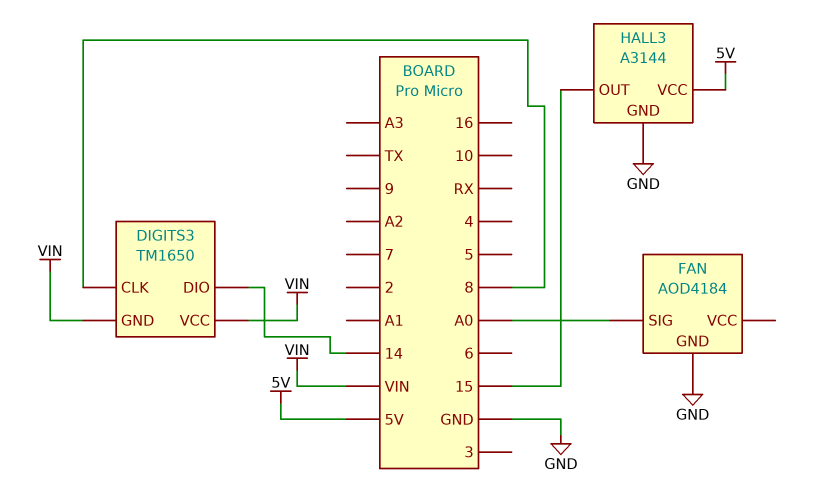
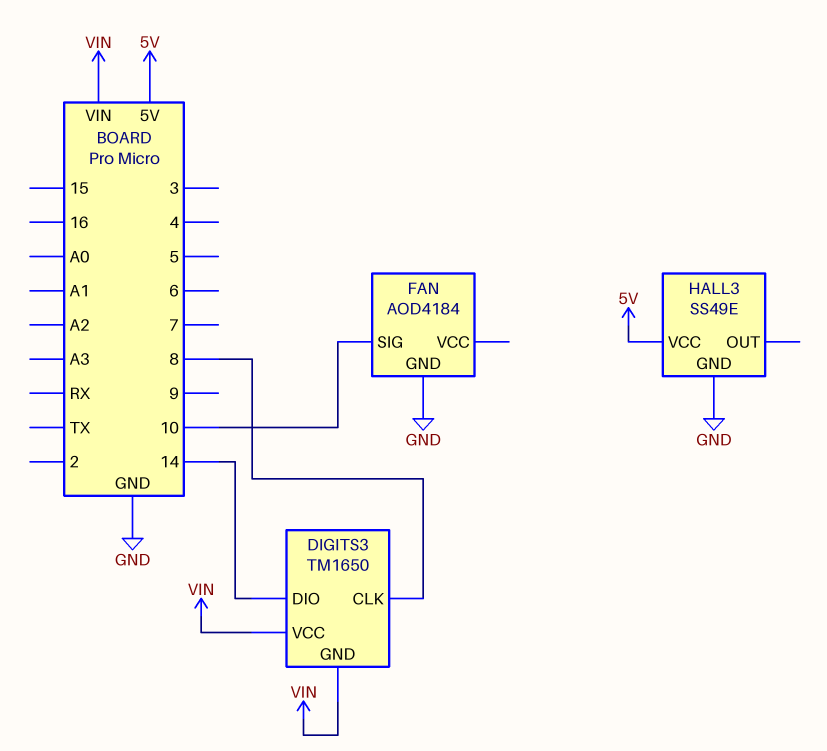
FAN pin SIG: A0 -> 10
HALL3: A3144 -> SS49E
HALL3 pin OUT: 15 -> none

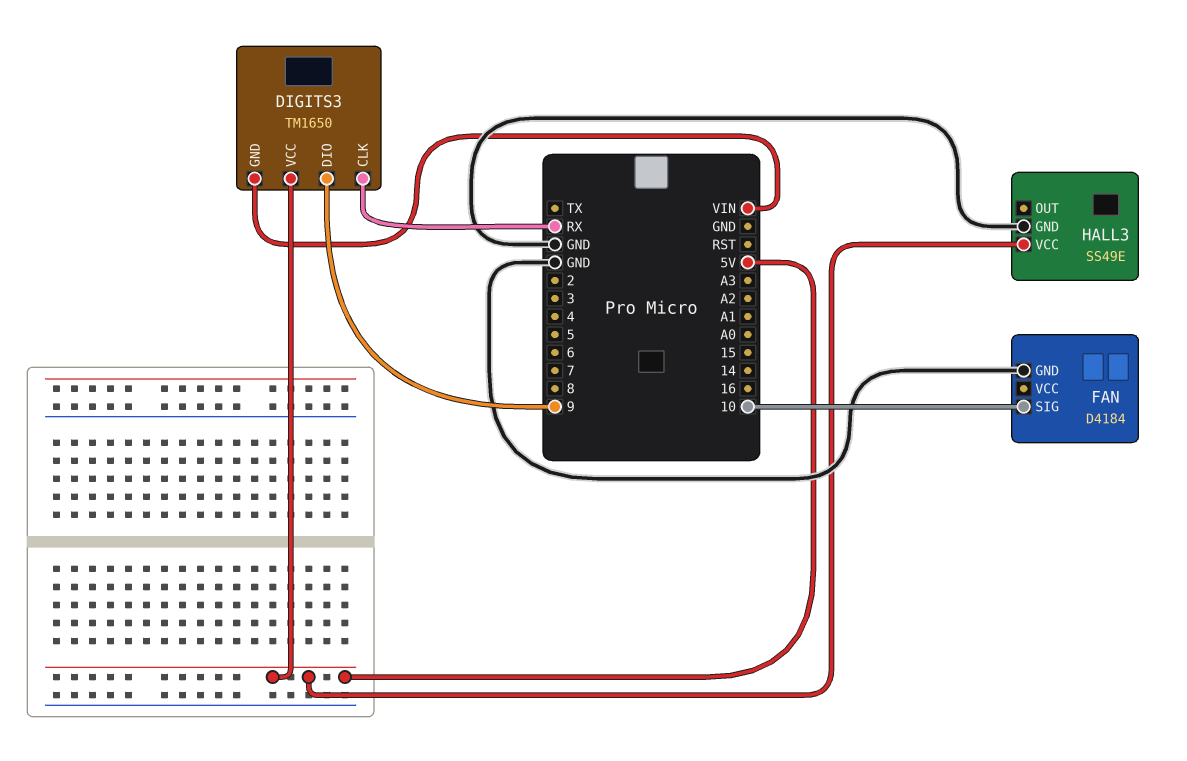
DIGITS3 pin CLK: 8 -> RX
DIGITS3 pin DIO: 14 -> 9
DIGITS3 pin VCC: VIN -> 5V
FAN: AOD4184 -> D4184

